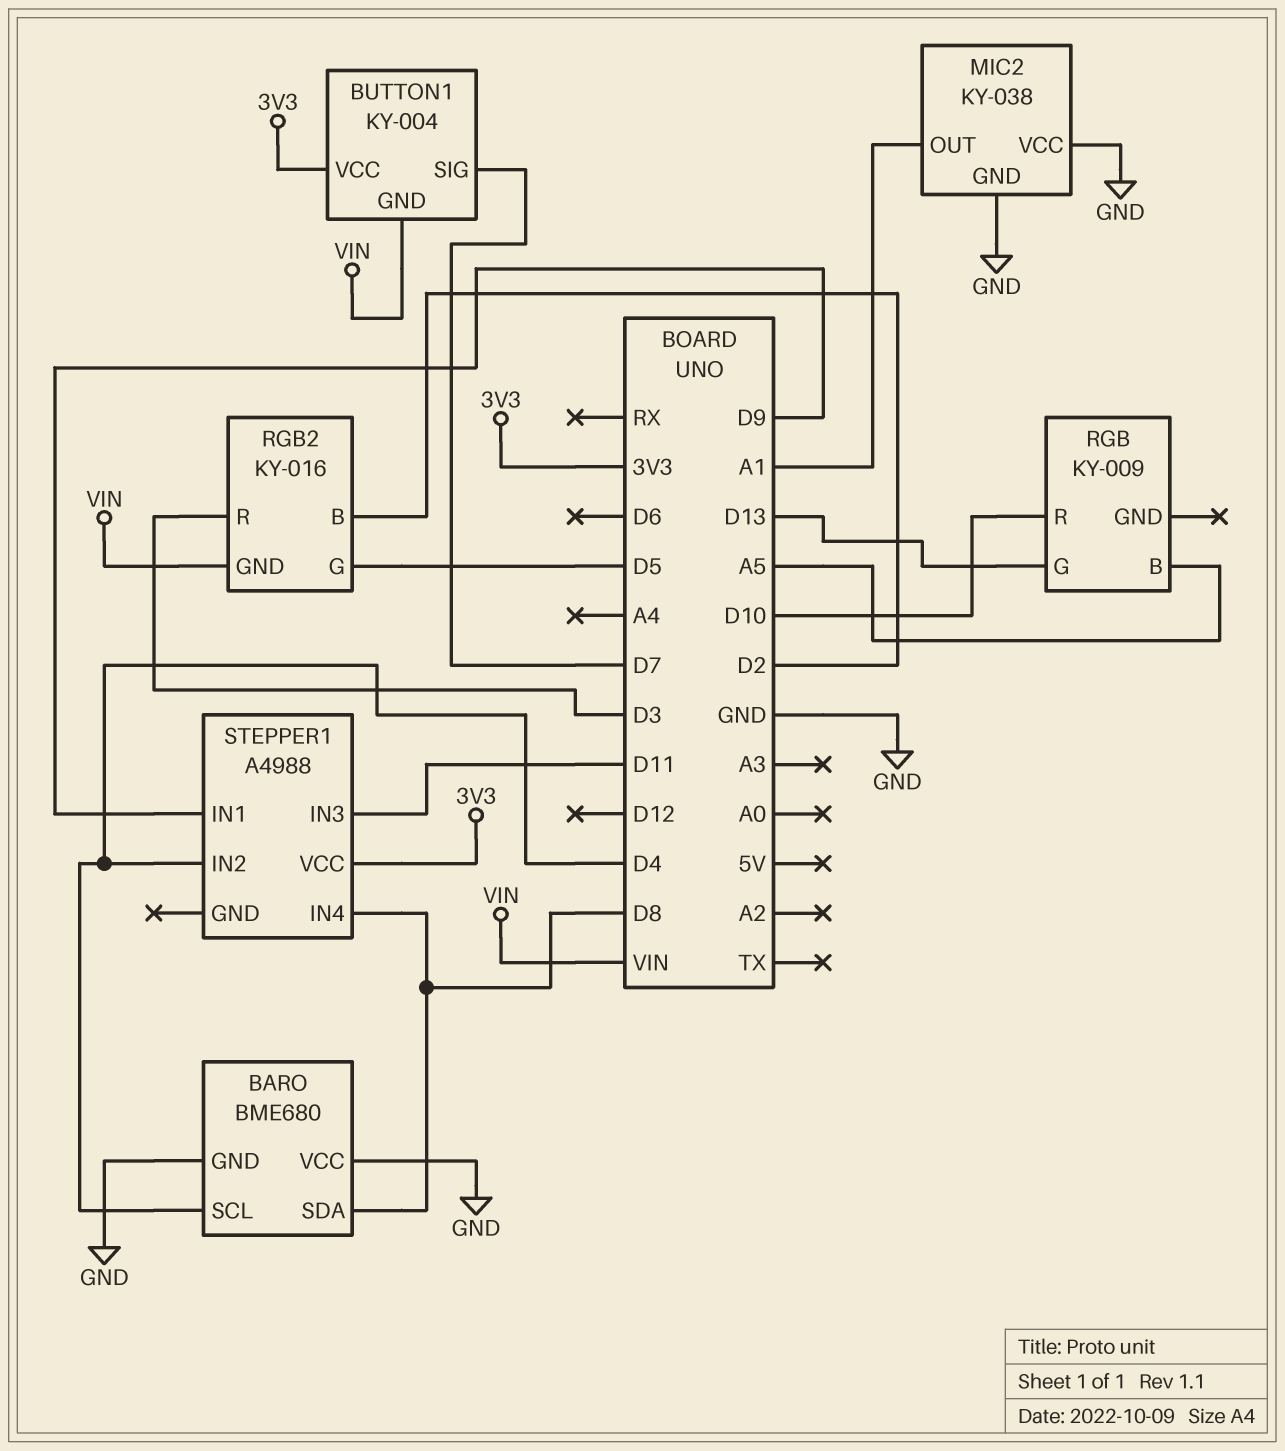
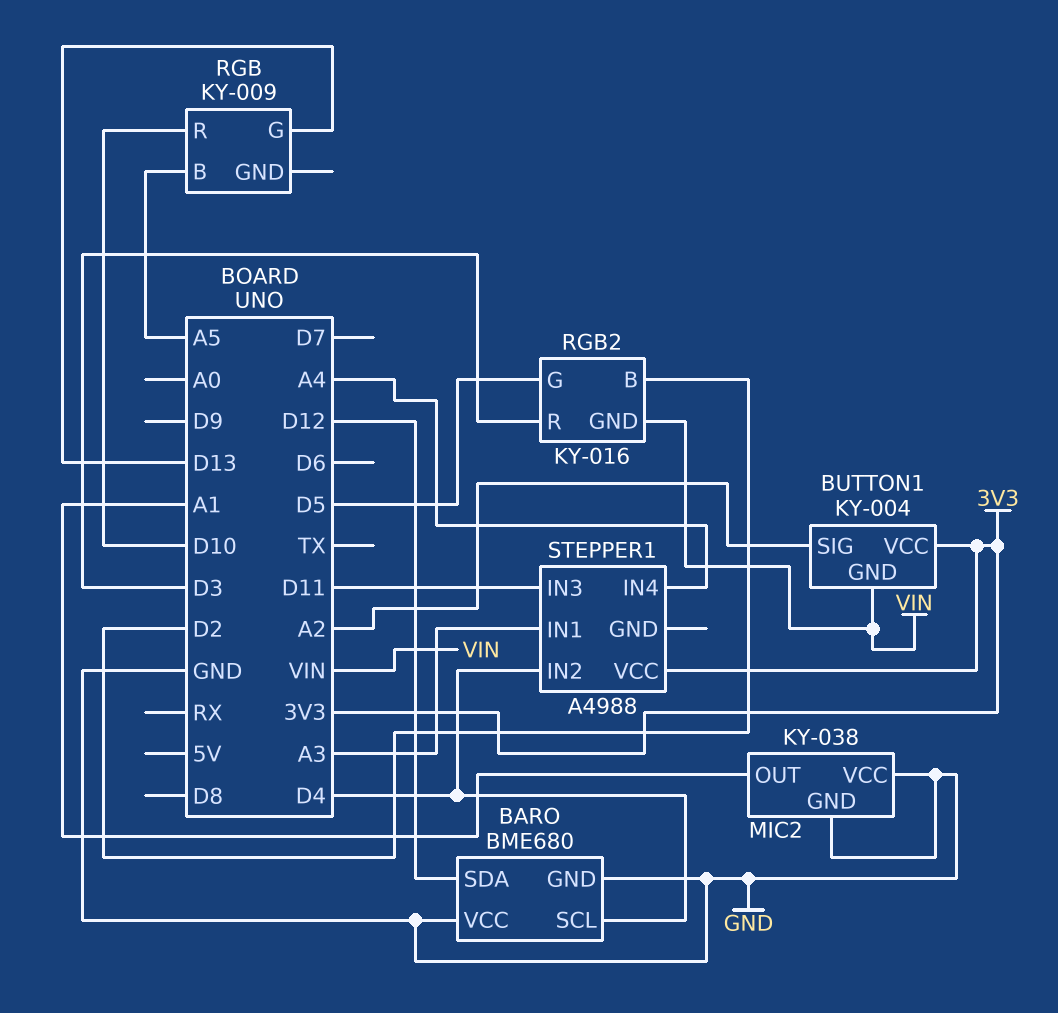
BARO pin SDA: D8 -> D12
BUTTON1 pin SIG: D7 -> A2
STEPPER1 pin IN1: D9 -> A3
STEPPER1 pin IN4: D8 -> A4

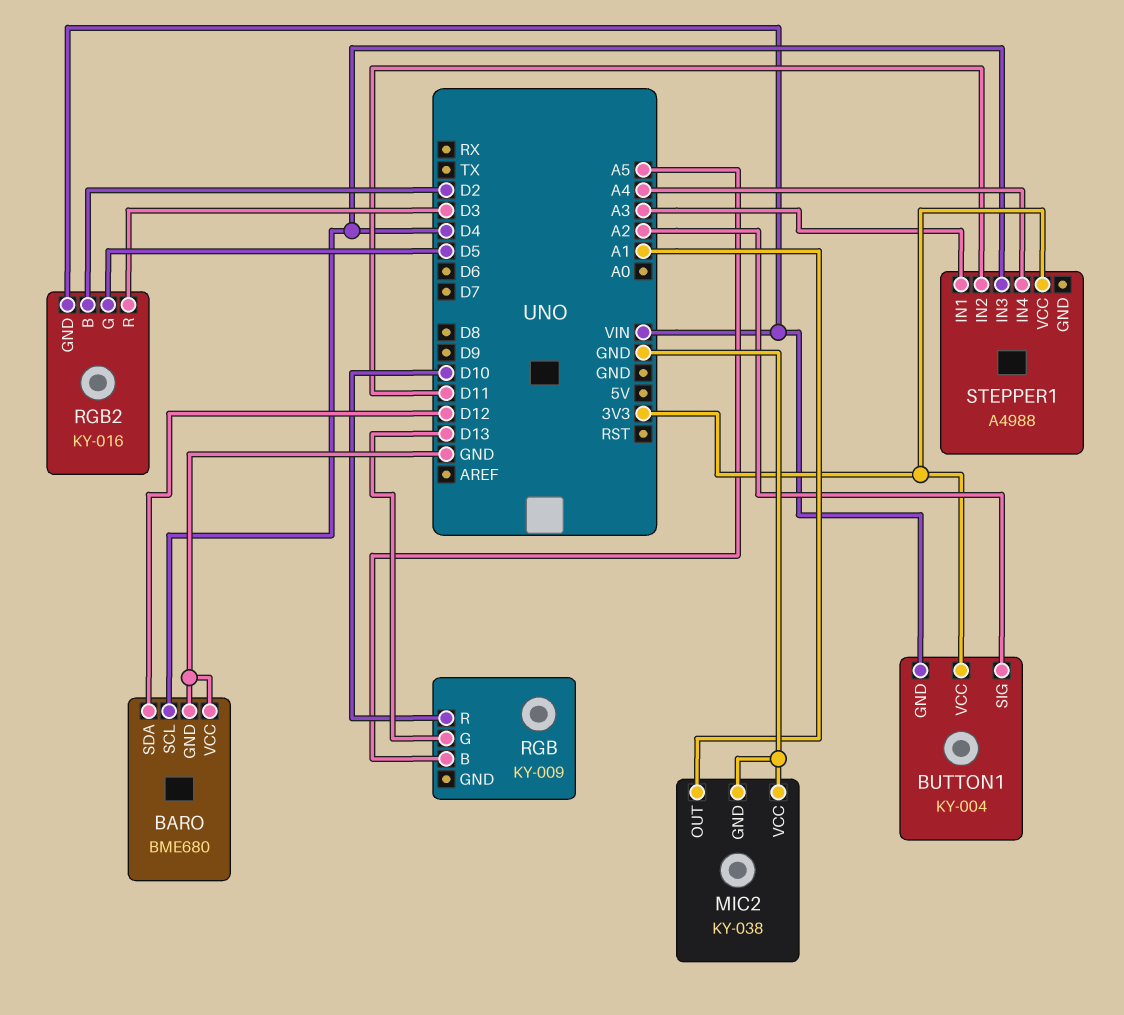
STEPPER1 pin IN2: D4 -> D11
STEPPER1 pin IN3: D11 -> D4

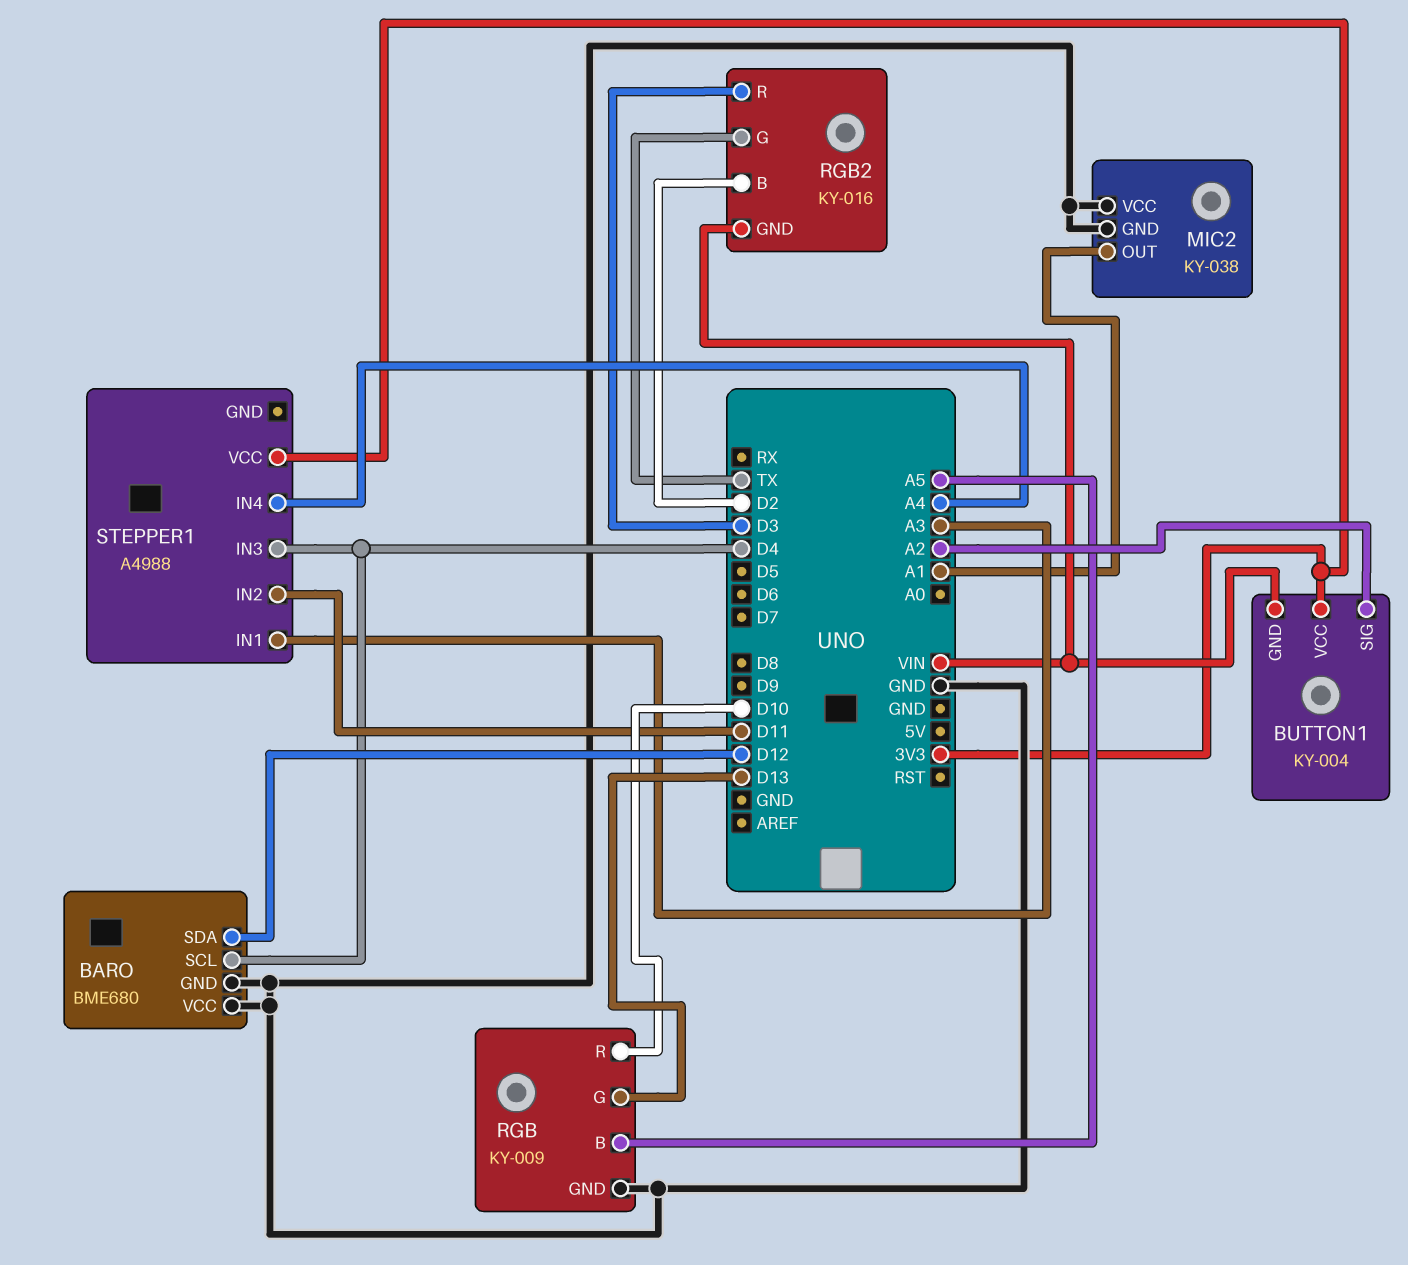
RGB pin GND: none -> GND
RGB2 pin G: D5 -> TX

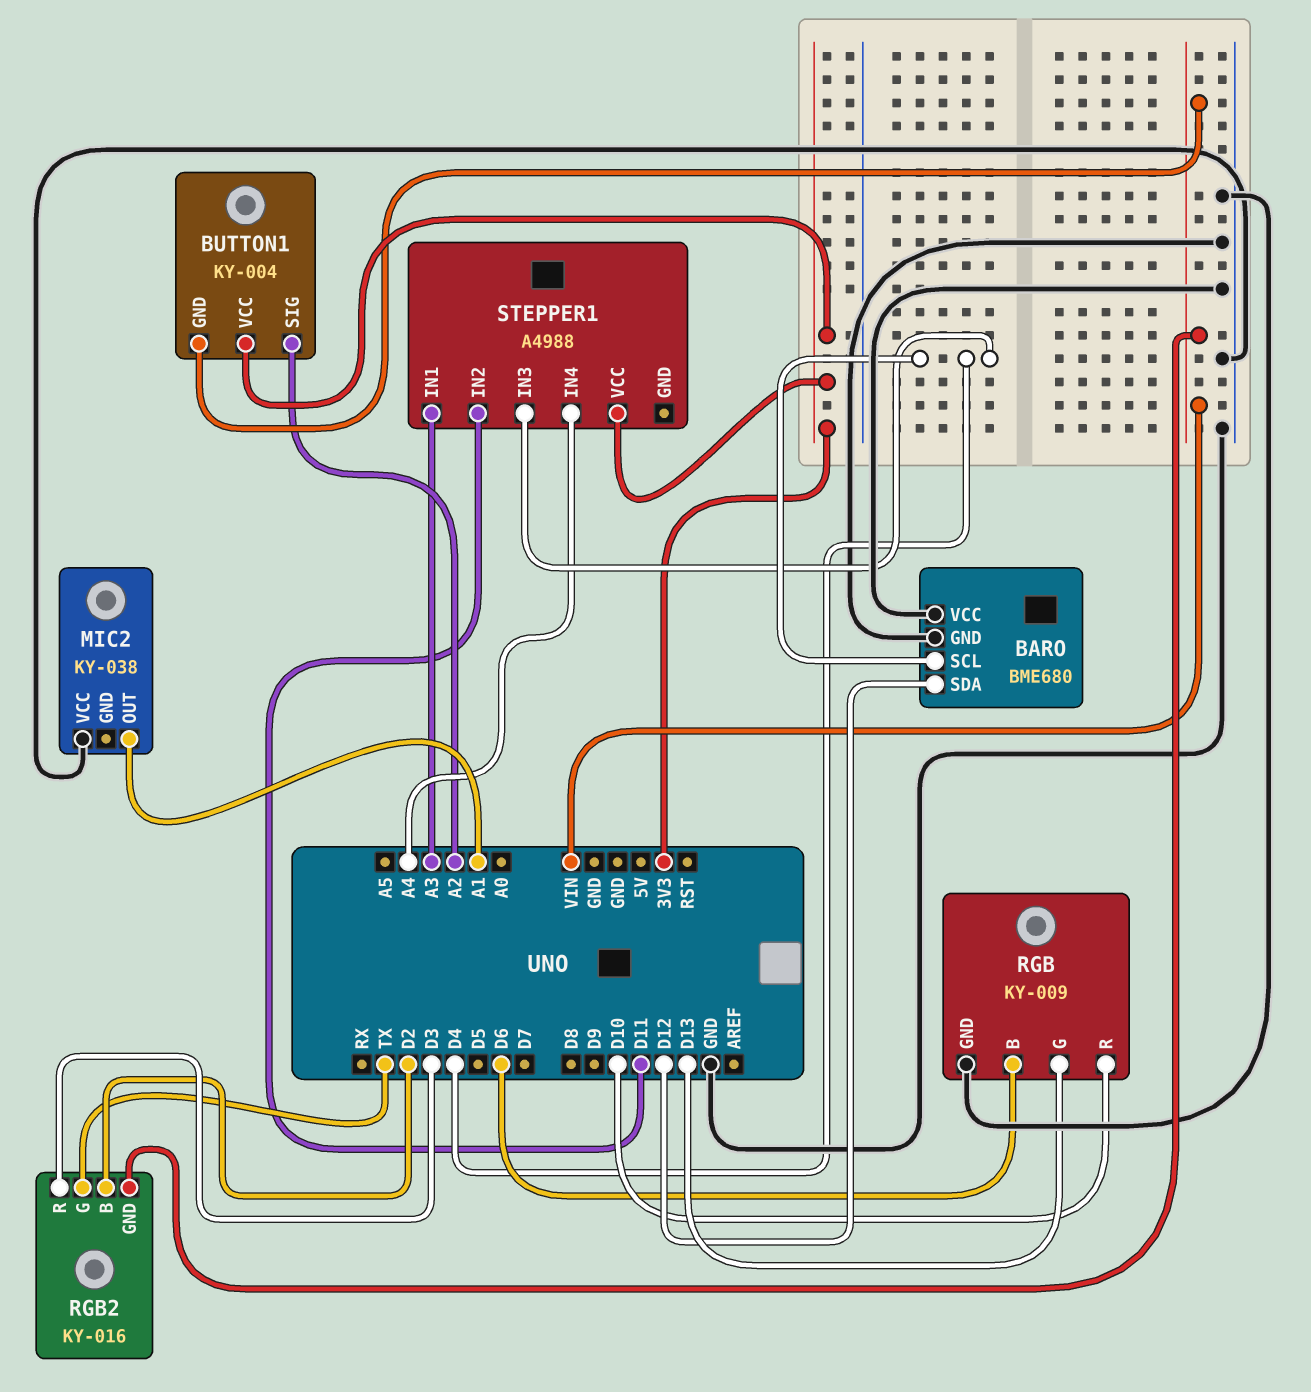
MIC2 pin GND: GND -> none
RGB pin B: A5 -> D6

